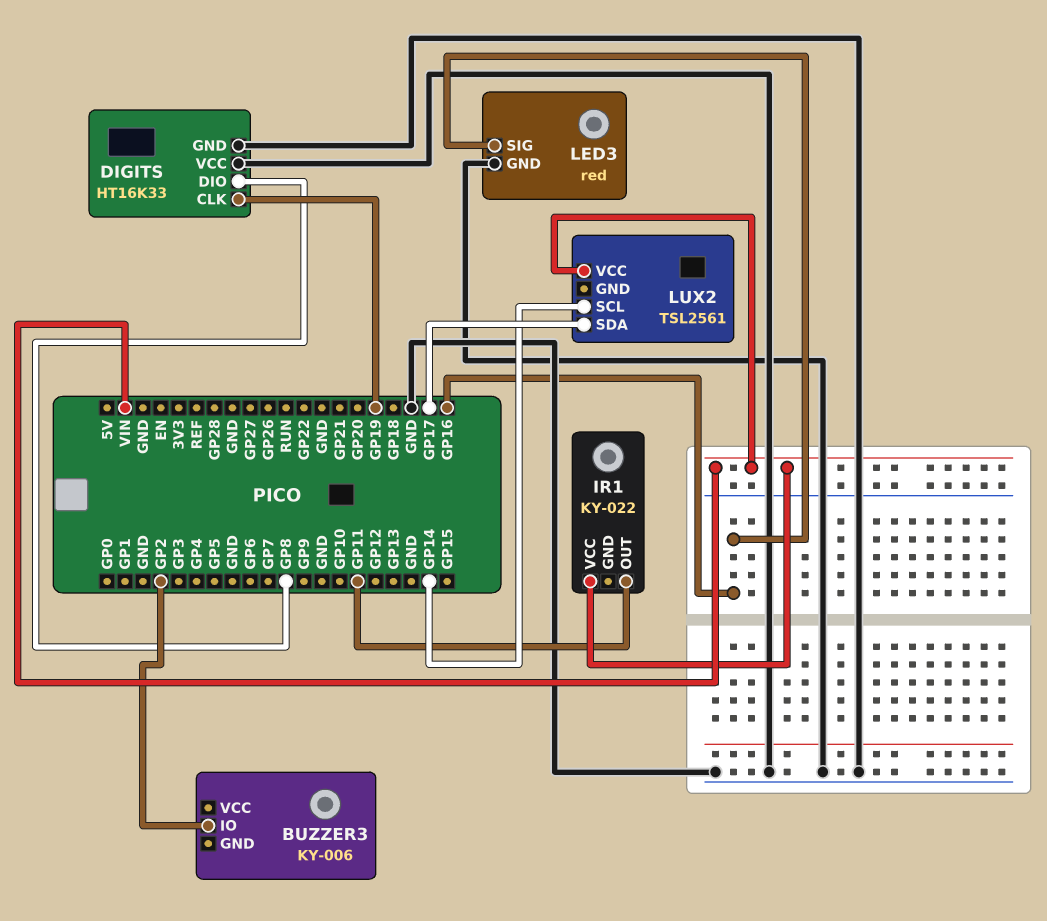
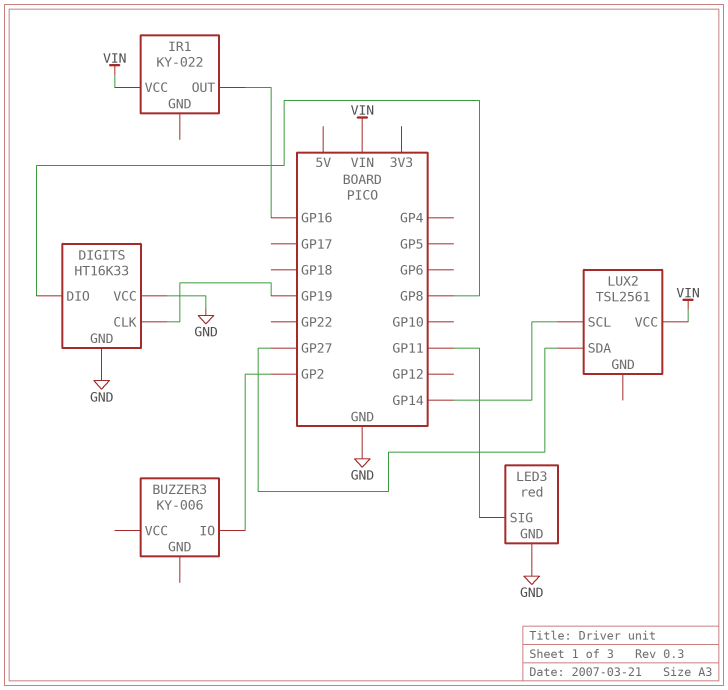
IR1 pin OUT: GP11 -> GP16
LED3 pin SIG: GP16 -> GP11
LUX2 pin SDA: GP17 -> GP27

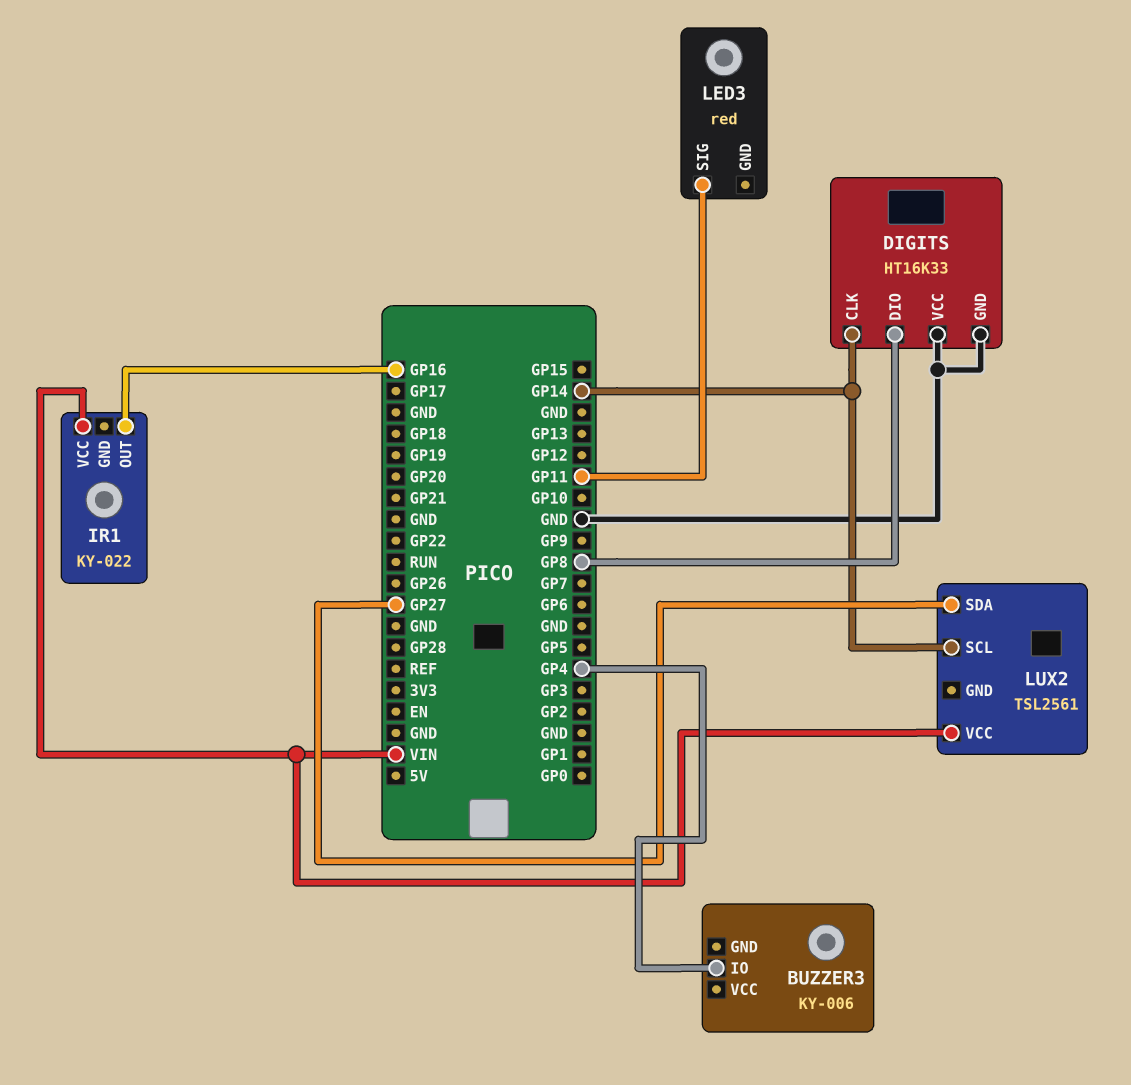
BUZZER3 pin IO: GP2 -> GP4
DIGITS pin CLK: GP19 -> GP14
LED3 pin GND: GND -> none

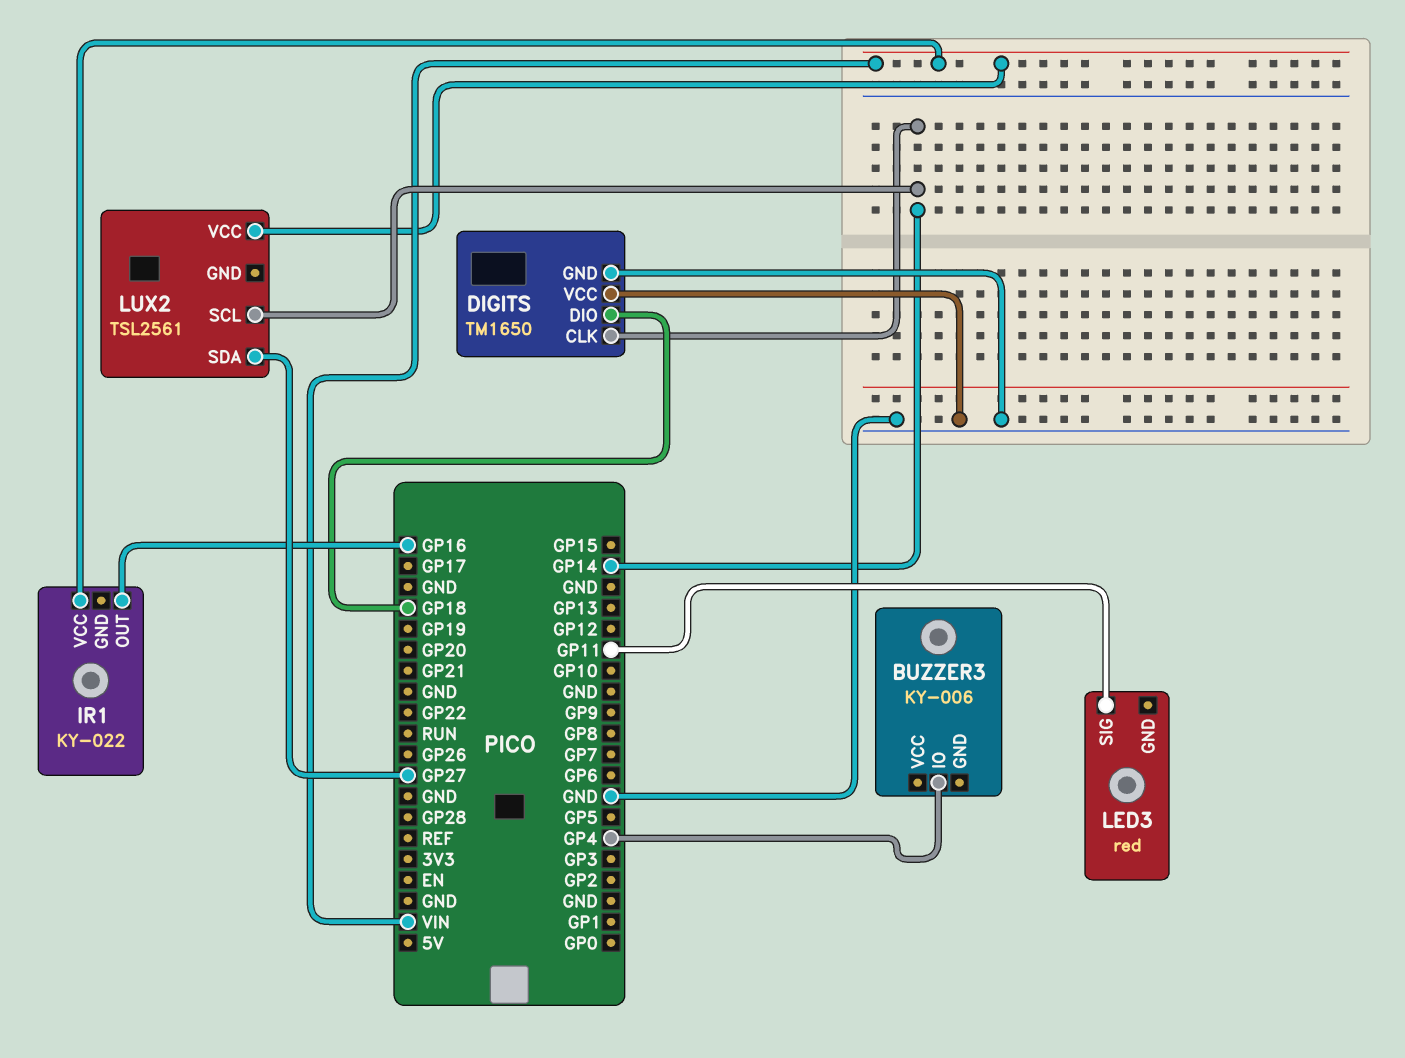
DIGITS: HT16K33 -> TM1650
DIGITS pin DIO: GP8 -> GP18

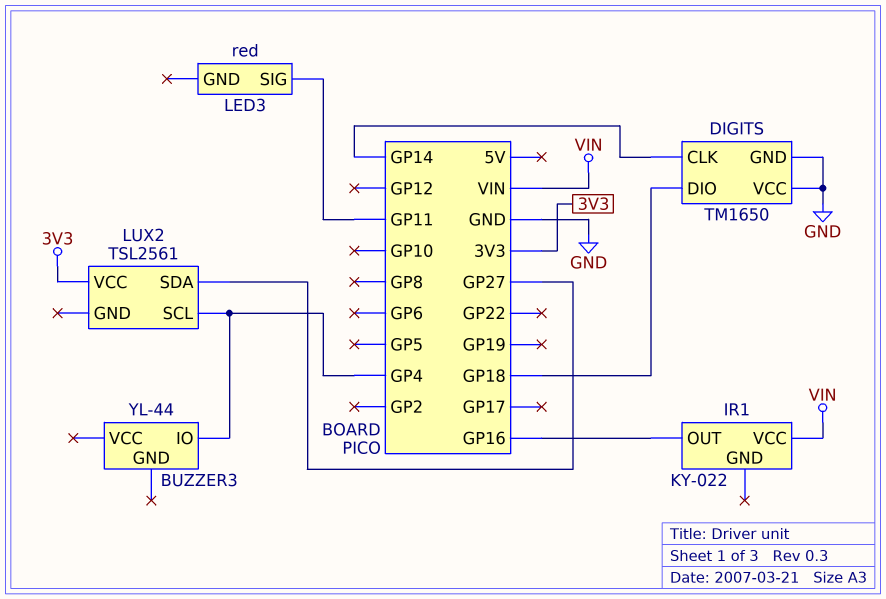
BUZZER3: KY-006 -> YL-44
LUX2 pin SCL: GP14 -> GP4
LUX2 pin VCC: VIN -> 3V3

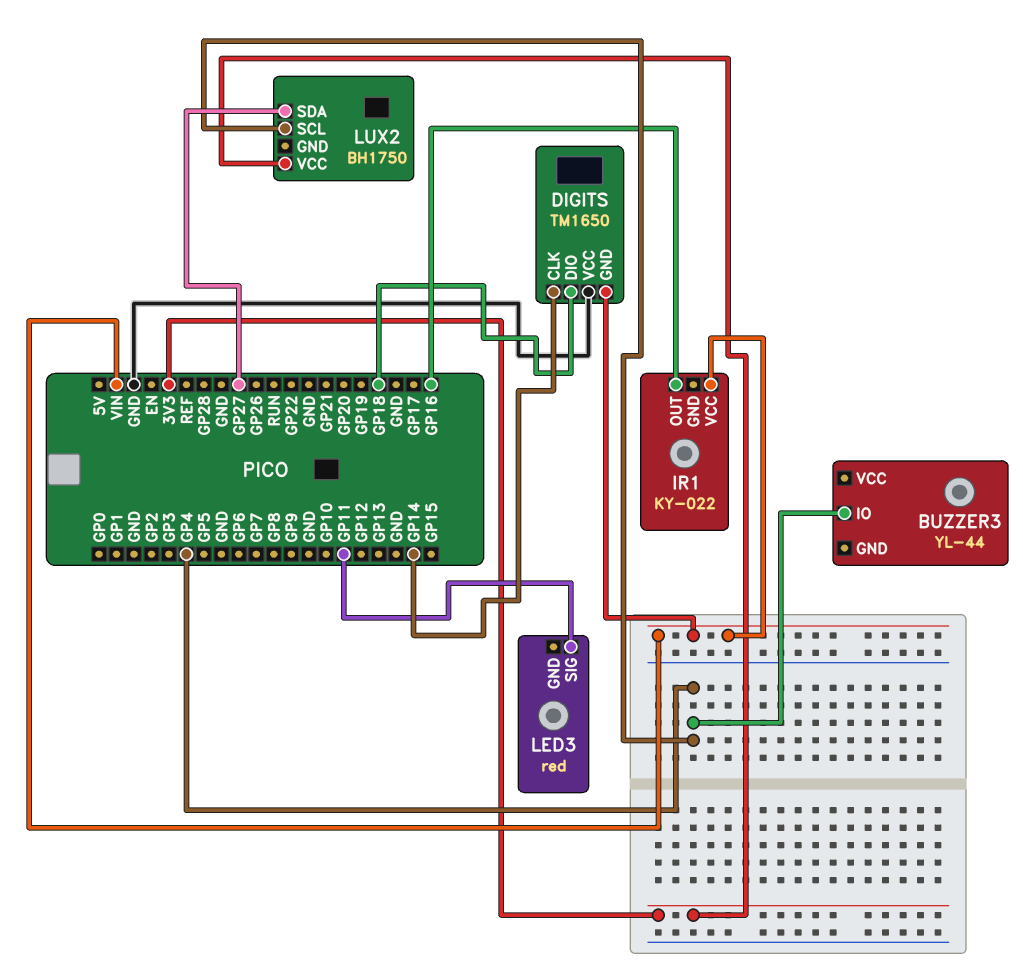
DIGITS pin GND: GND -> VIN
LUX2: TSL2561 -> BH1750

